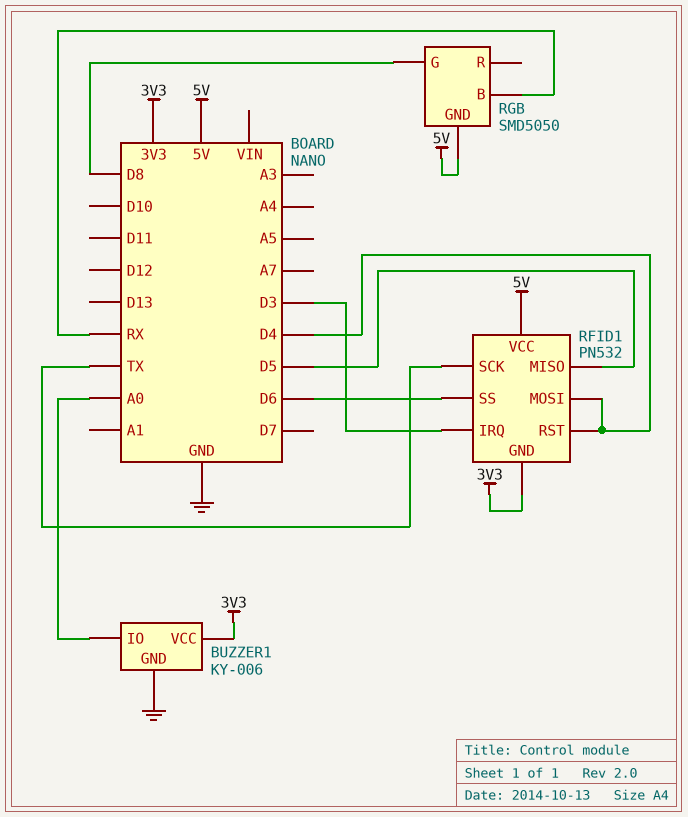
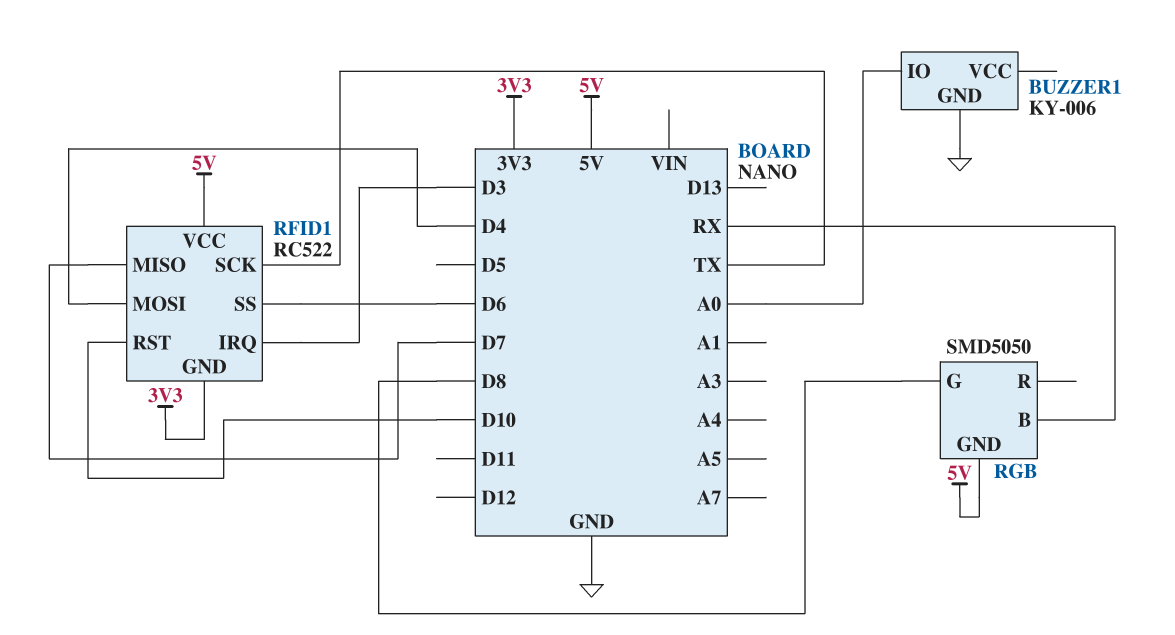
BUZZER1 pin VCC: 3V3 -> none
RFID1: PN532 -> RC522
RFID1 pin MISO: D5 -> D7
RFID1 pin RST: D4 -> D10

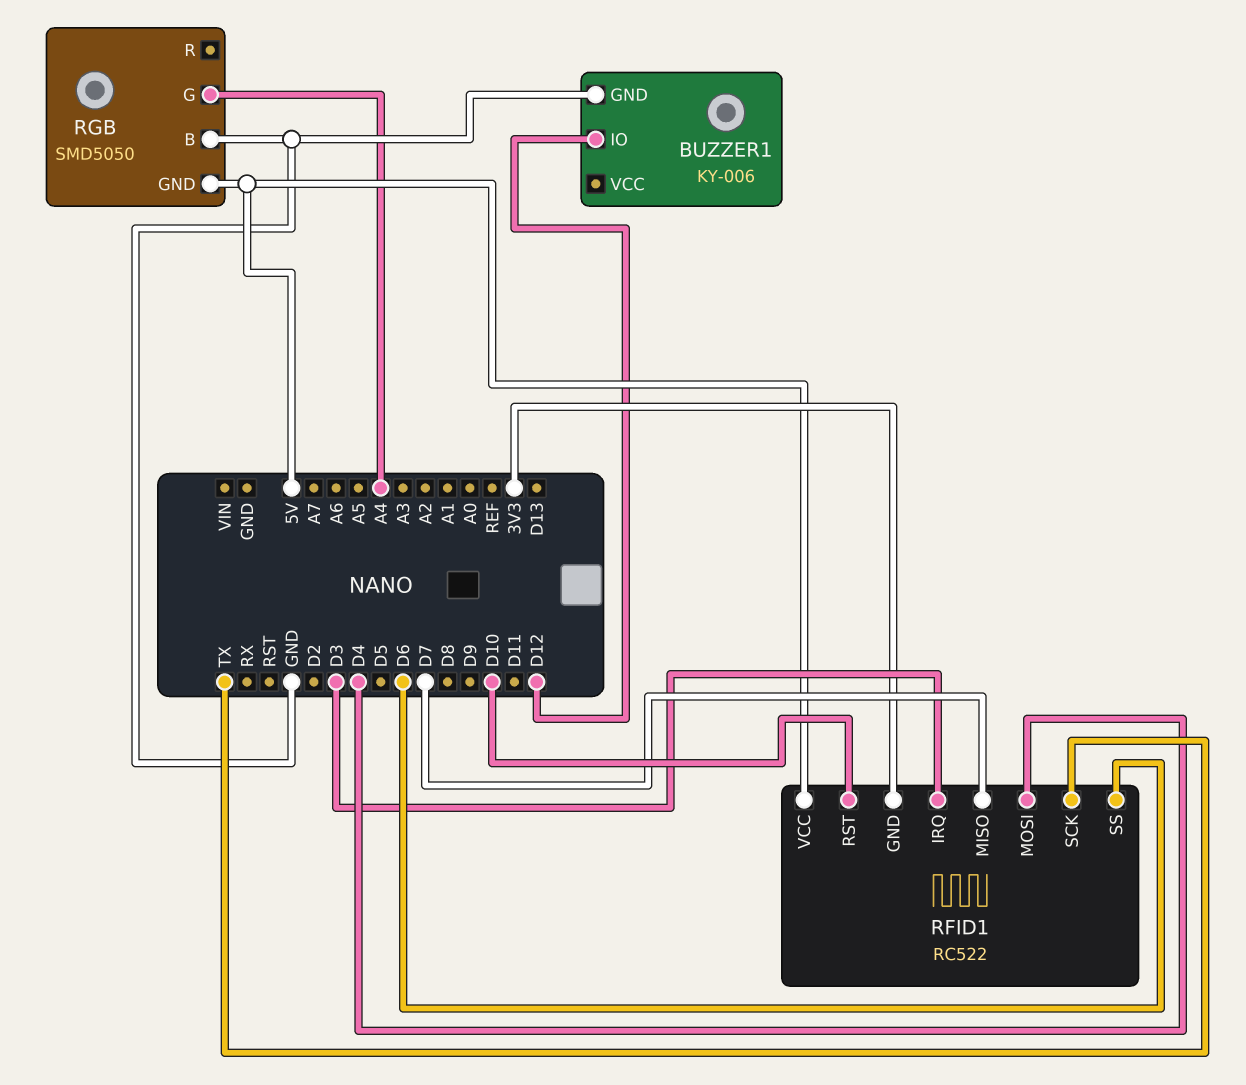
BUZZER1 pin IO: A0 -> D12
RGB pin B: RX -> GND
RGB pin G: D8 -> A4

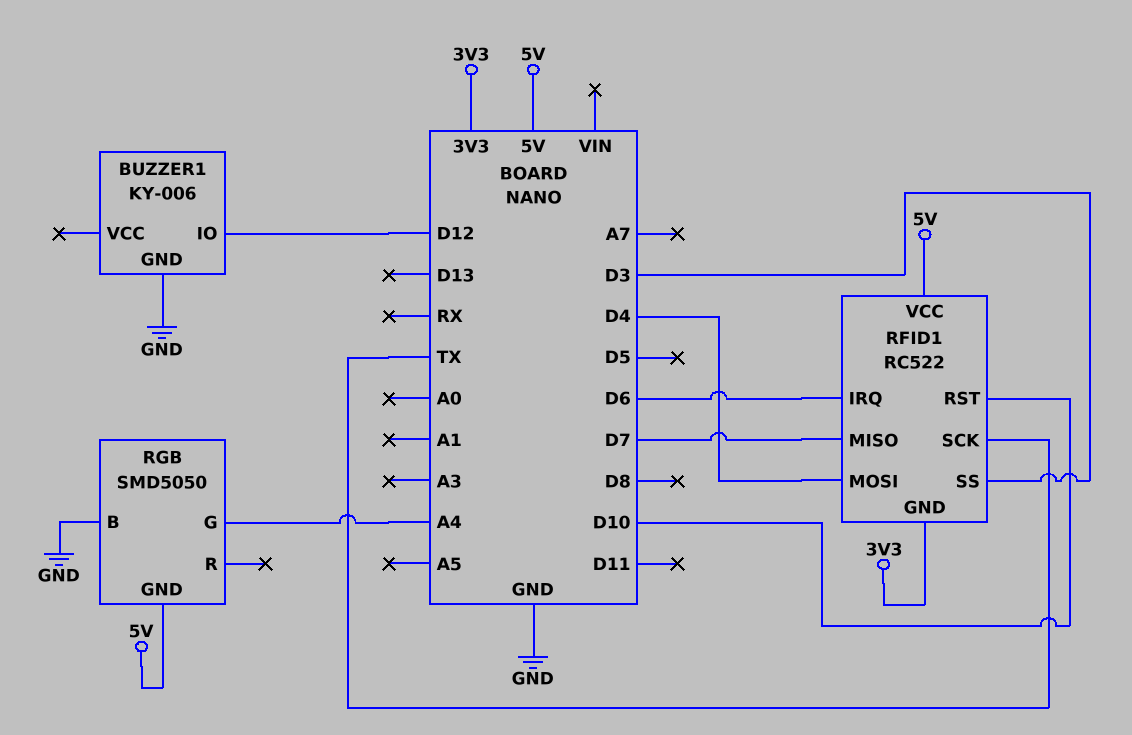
RFID1 pin IRQ: D3 -> D6
RFID1 pin SS: D6 -> D3

